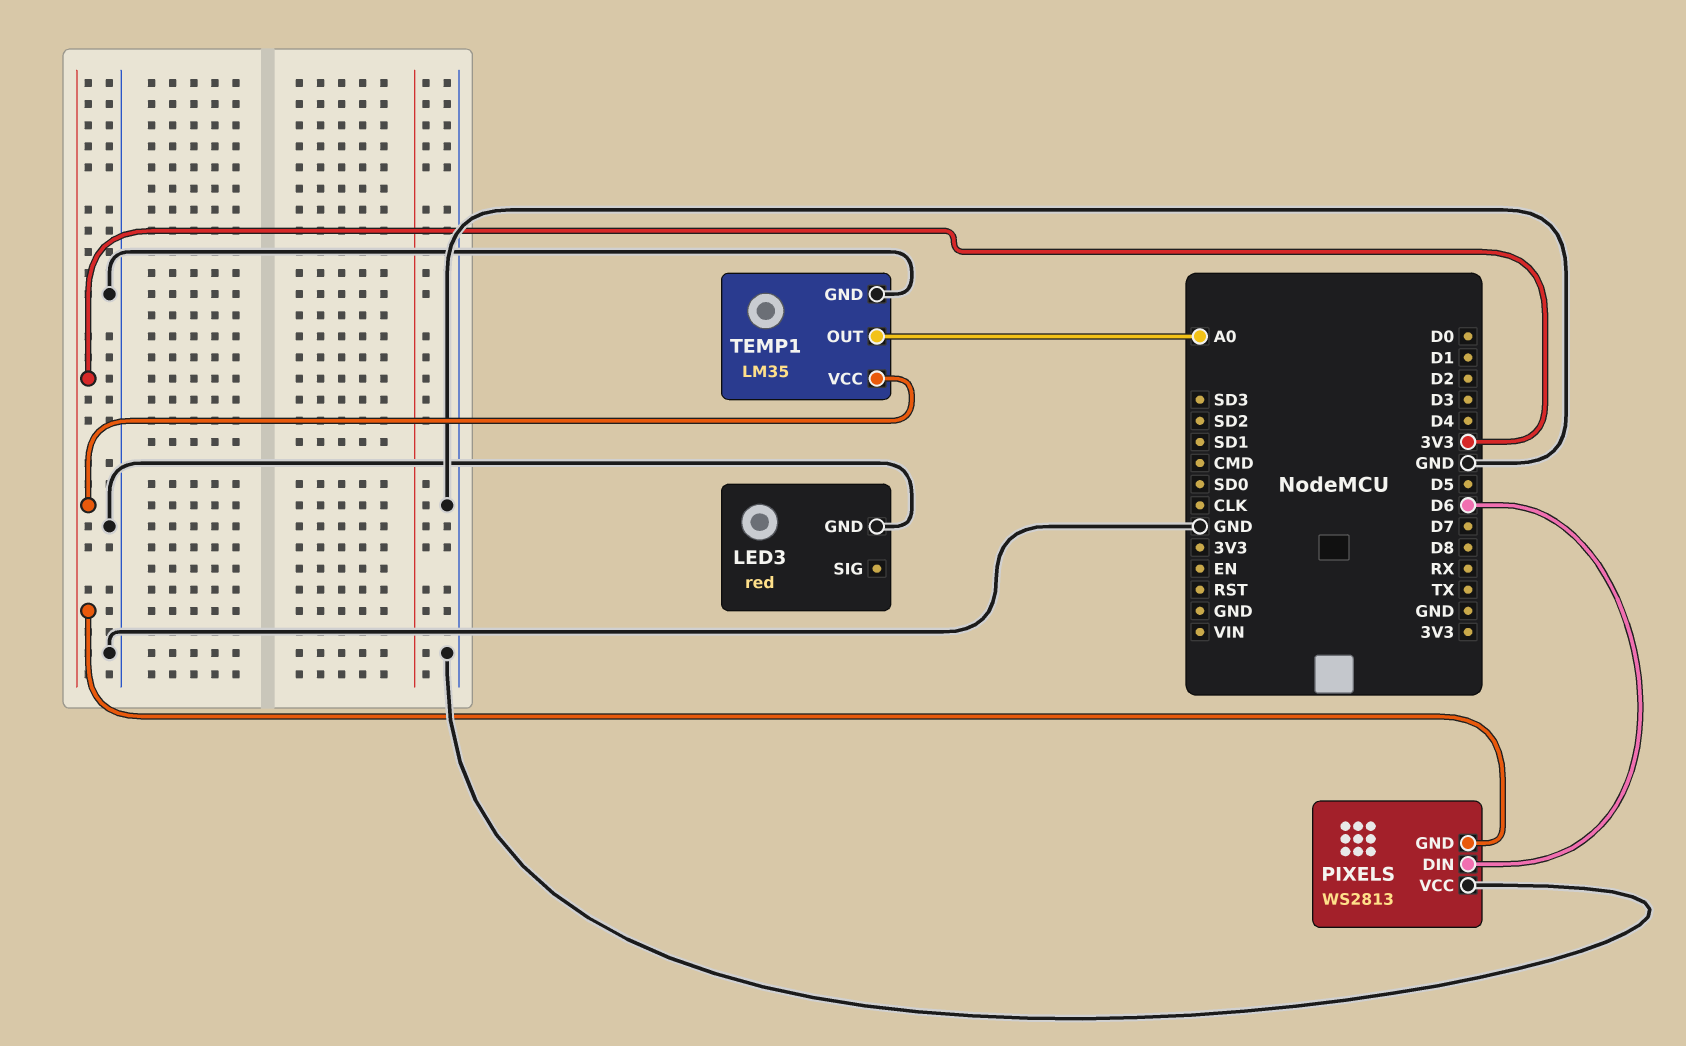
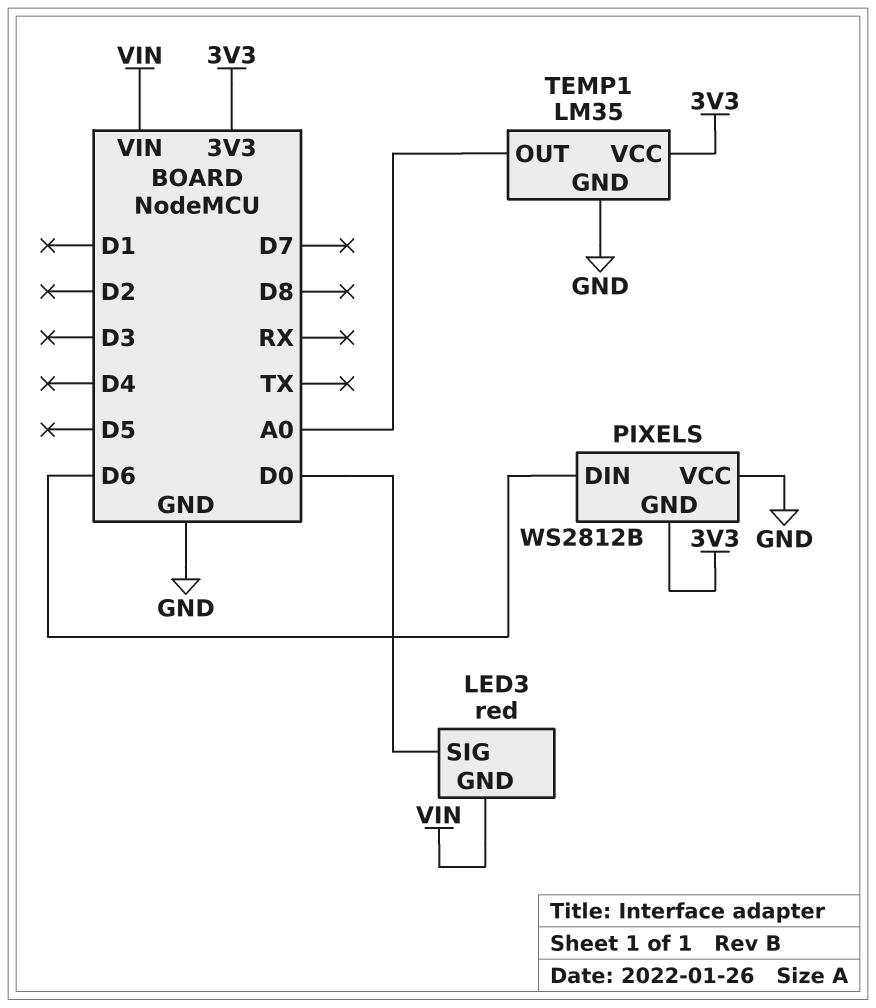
LED3 pin GND: GND -> VIN
LED3 pin SIG: none -> D0
PIXELS: WS2813 -> WS2812B

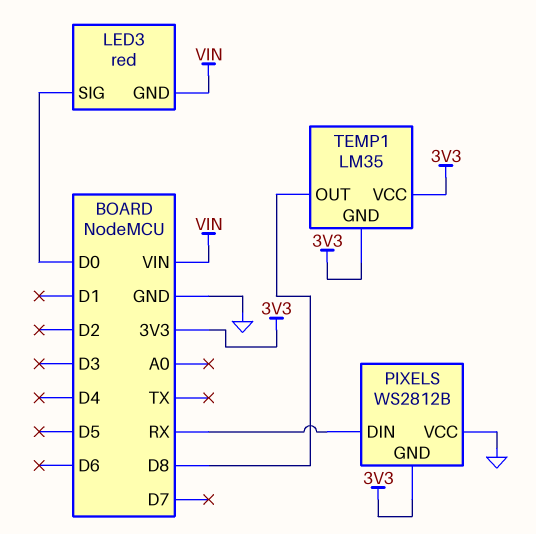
PIXELS pin DIN: D6 -> RX
TEMP1 pin GND: GND -> 3V3
TEMP1 pin OUT: A0 -> D8

